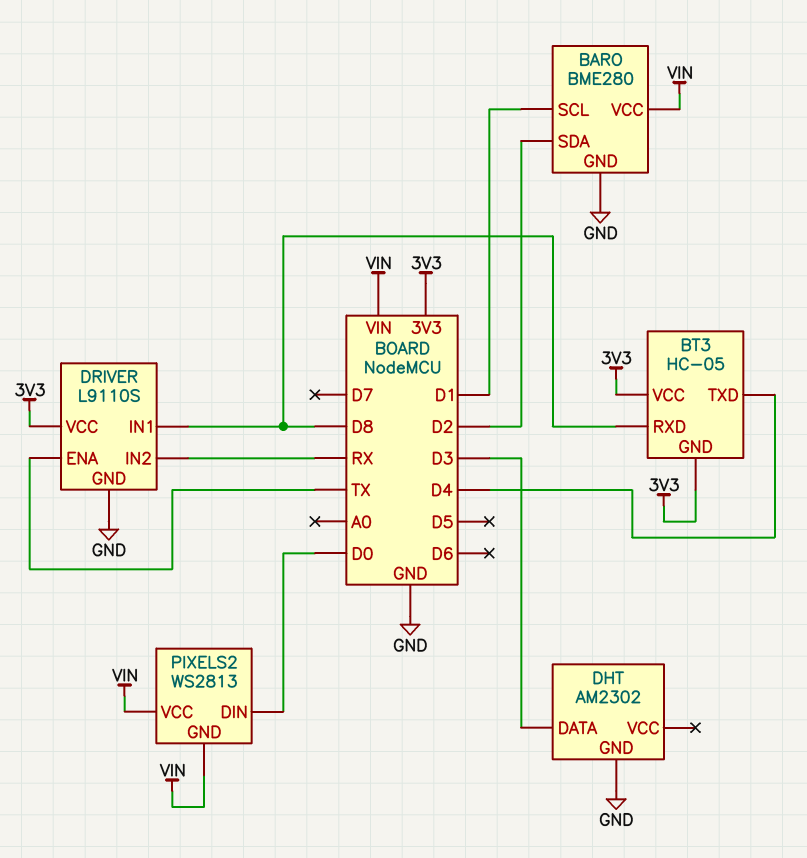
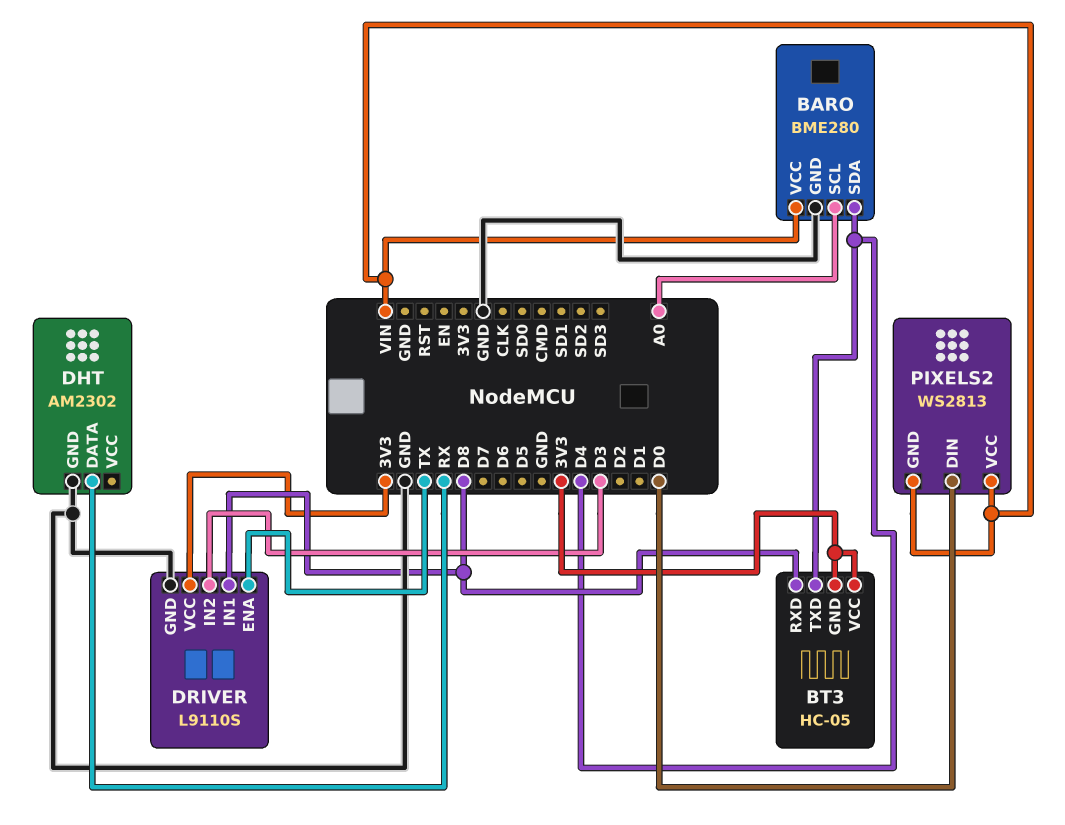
BARO pin SCL: D1 -> A0
BARO pin SDA: D2 -> D4
DHT pin DATA: D3 -> RX
DRIVER pin IN2: RX -> D3

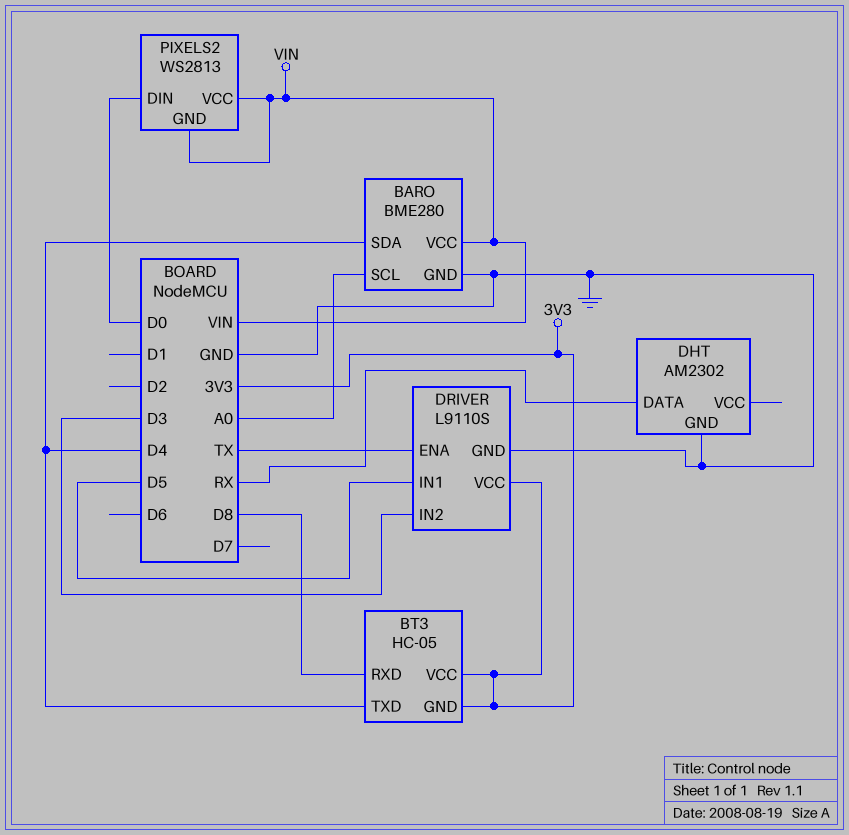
DRIVER pin IN1: D8 -> D5

